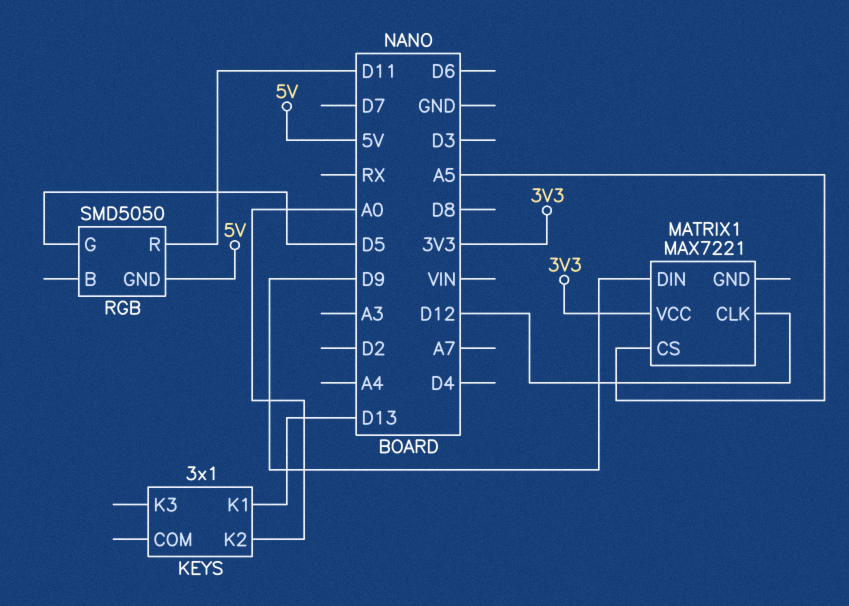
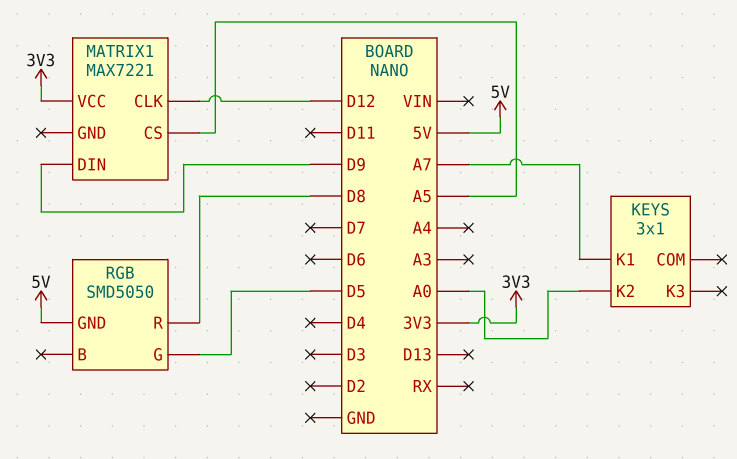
KEYS pin K1: D13 -> A7
RGB pin R: D11 -> D8

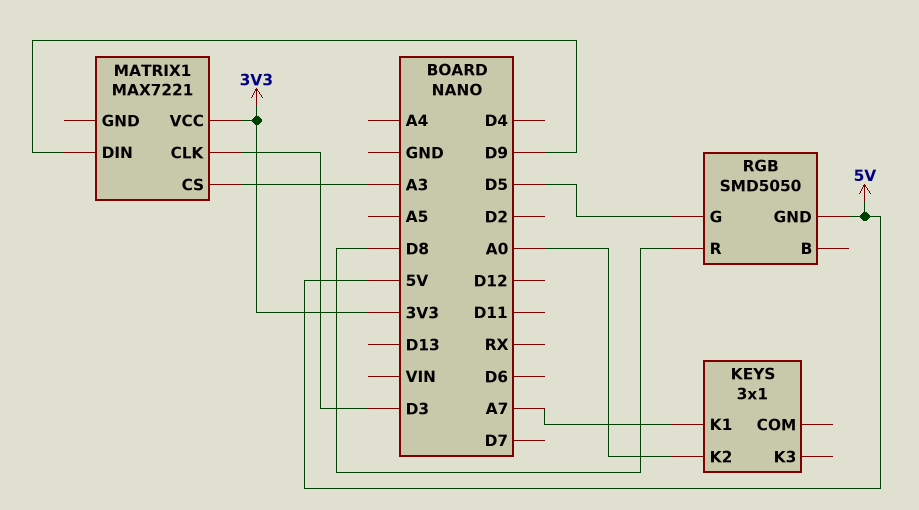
MATRIX1 pin CLK: D12 -> D3
MATRIX1 pin CS: A5 -> A3

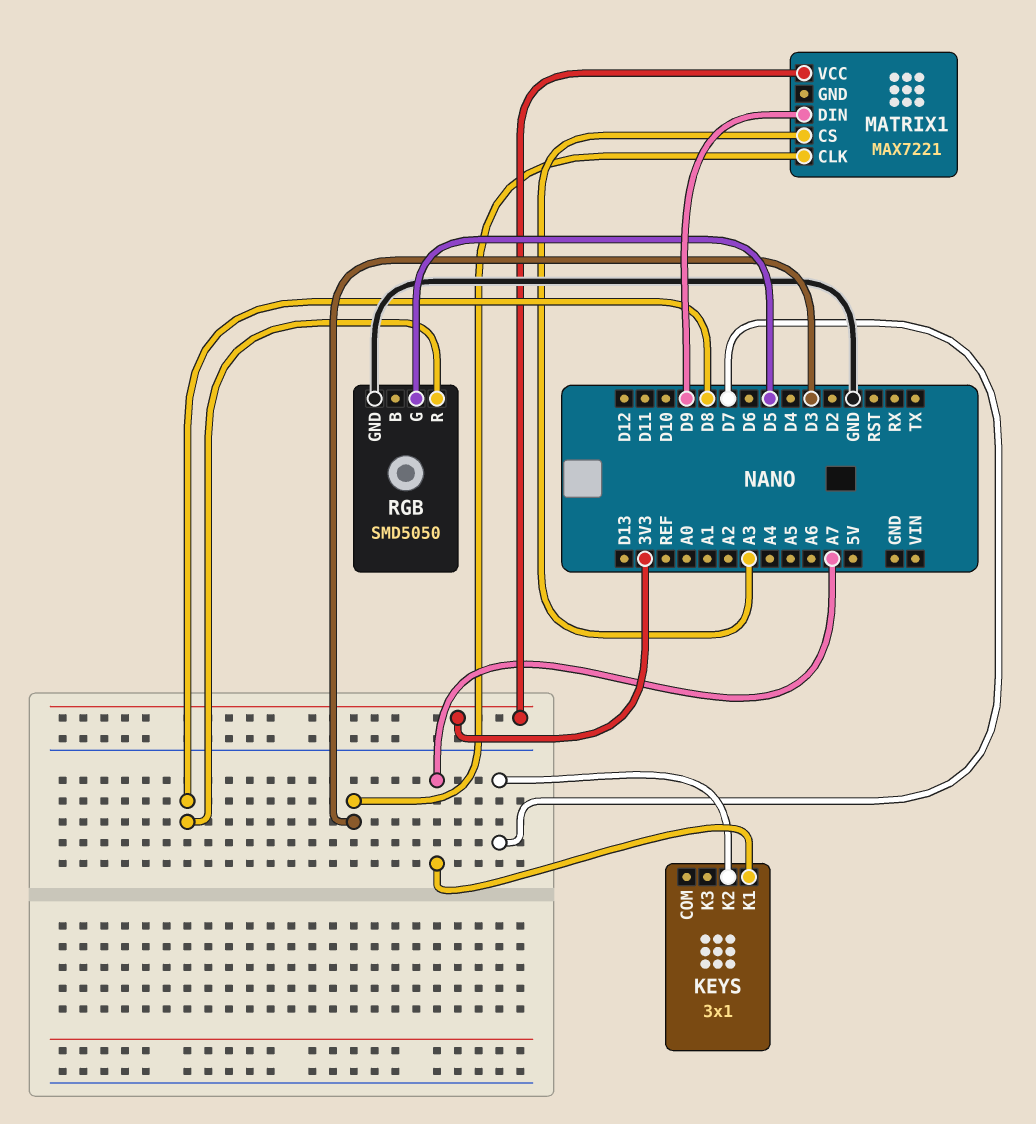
KEYS pin K2: A0 -> D7
RGB pin GND: 5V -> GND

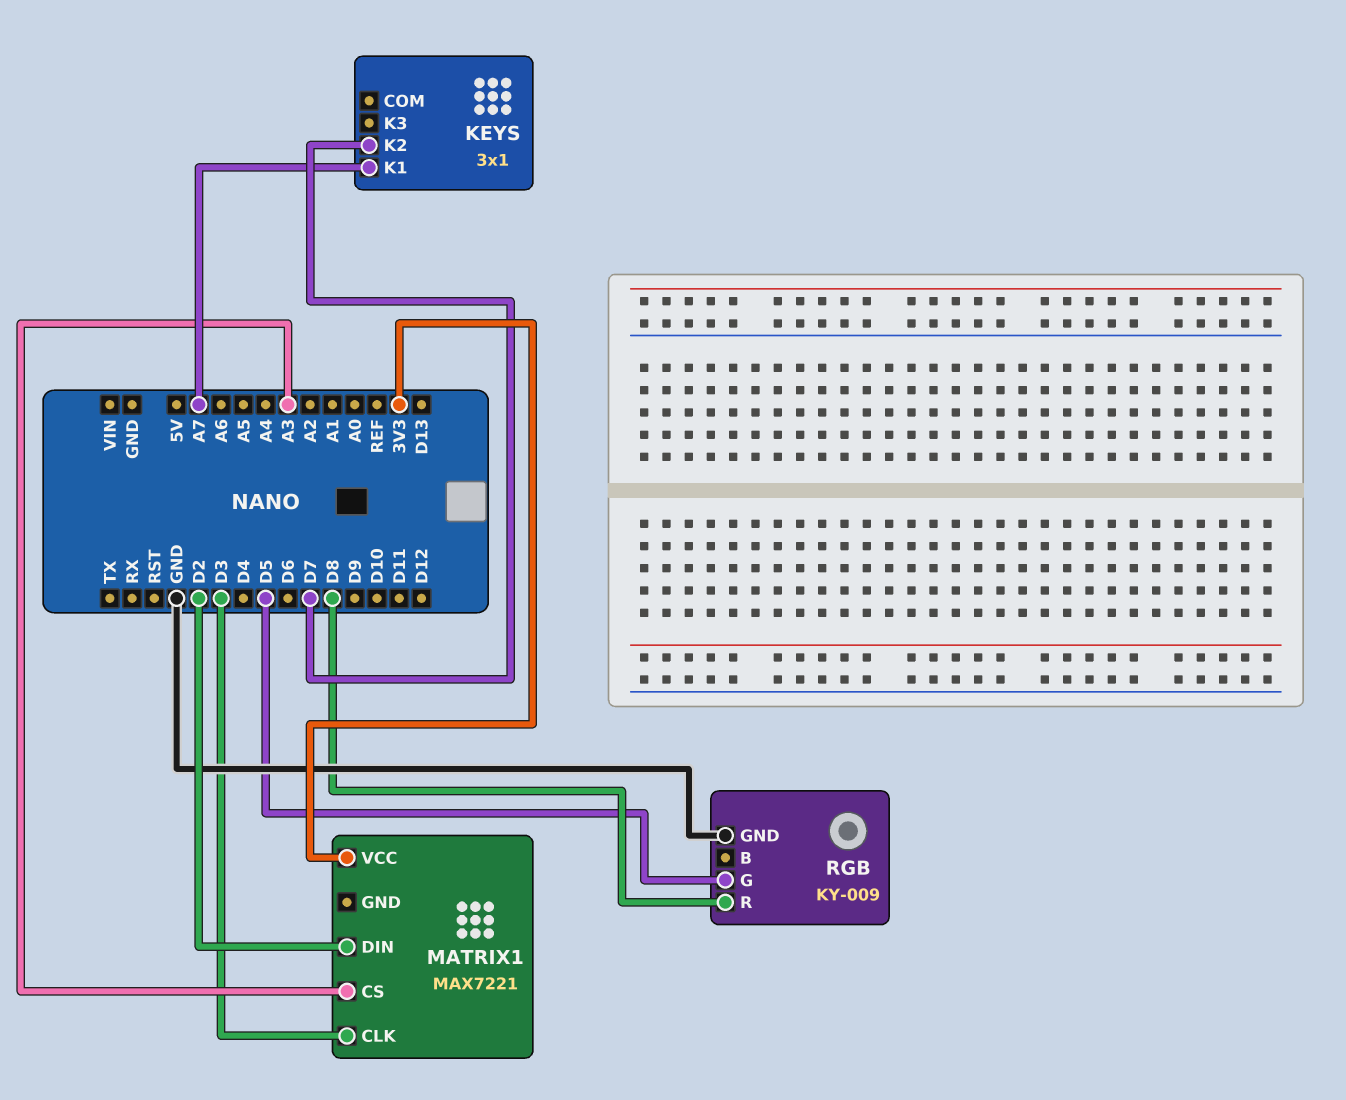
MATRIX1 pin DIN: D9 -> D2
RGB: SMD5050 -> KY-009

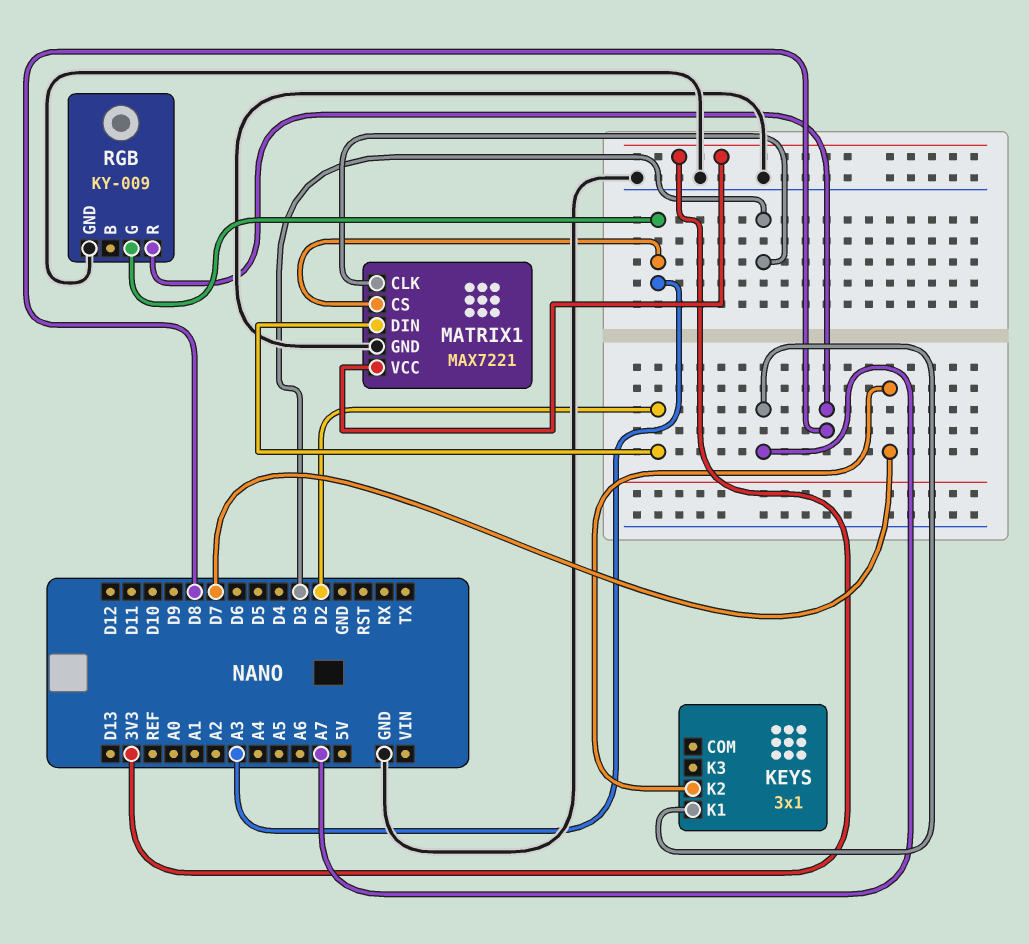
MATRIX1 pin GND: none -> GND
RGB pin G: D5 -> A3

